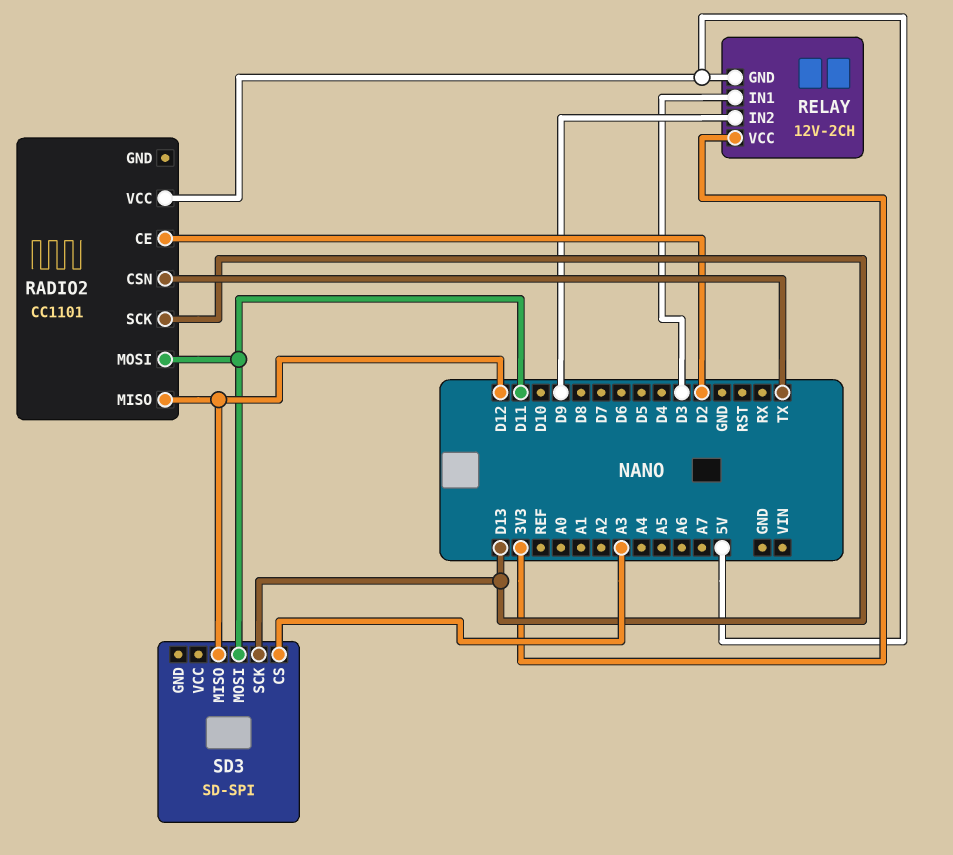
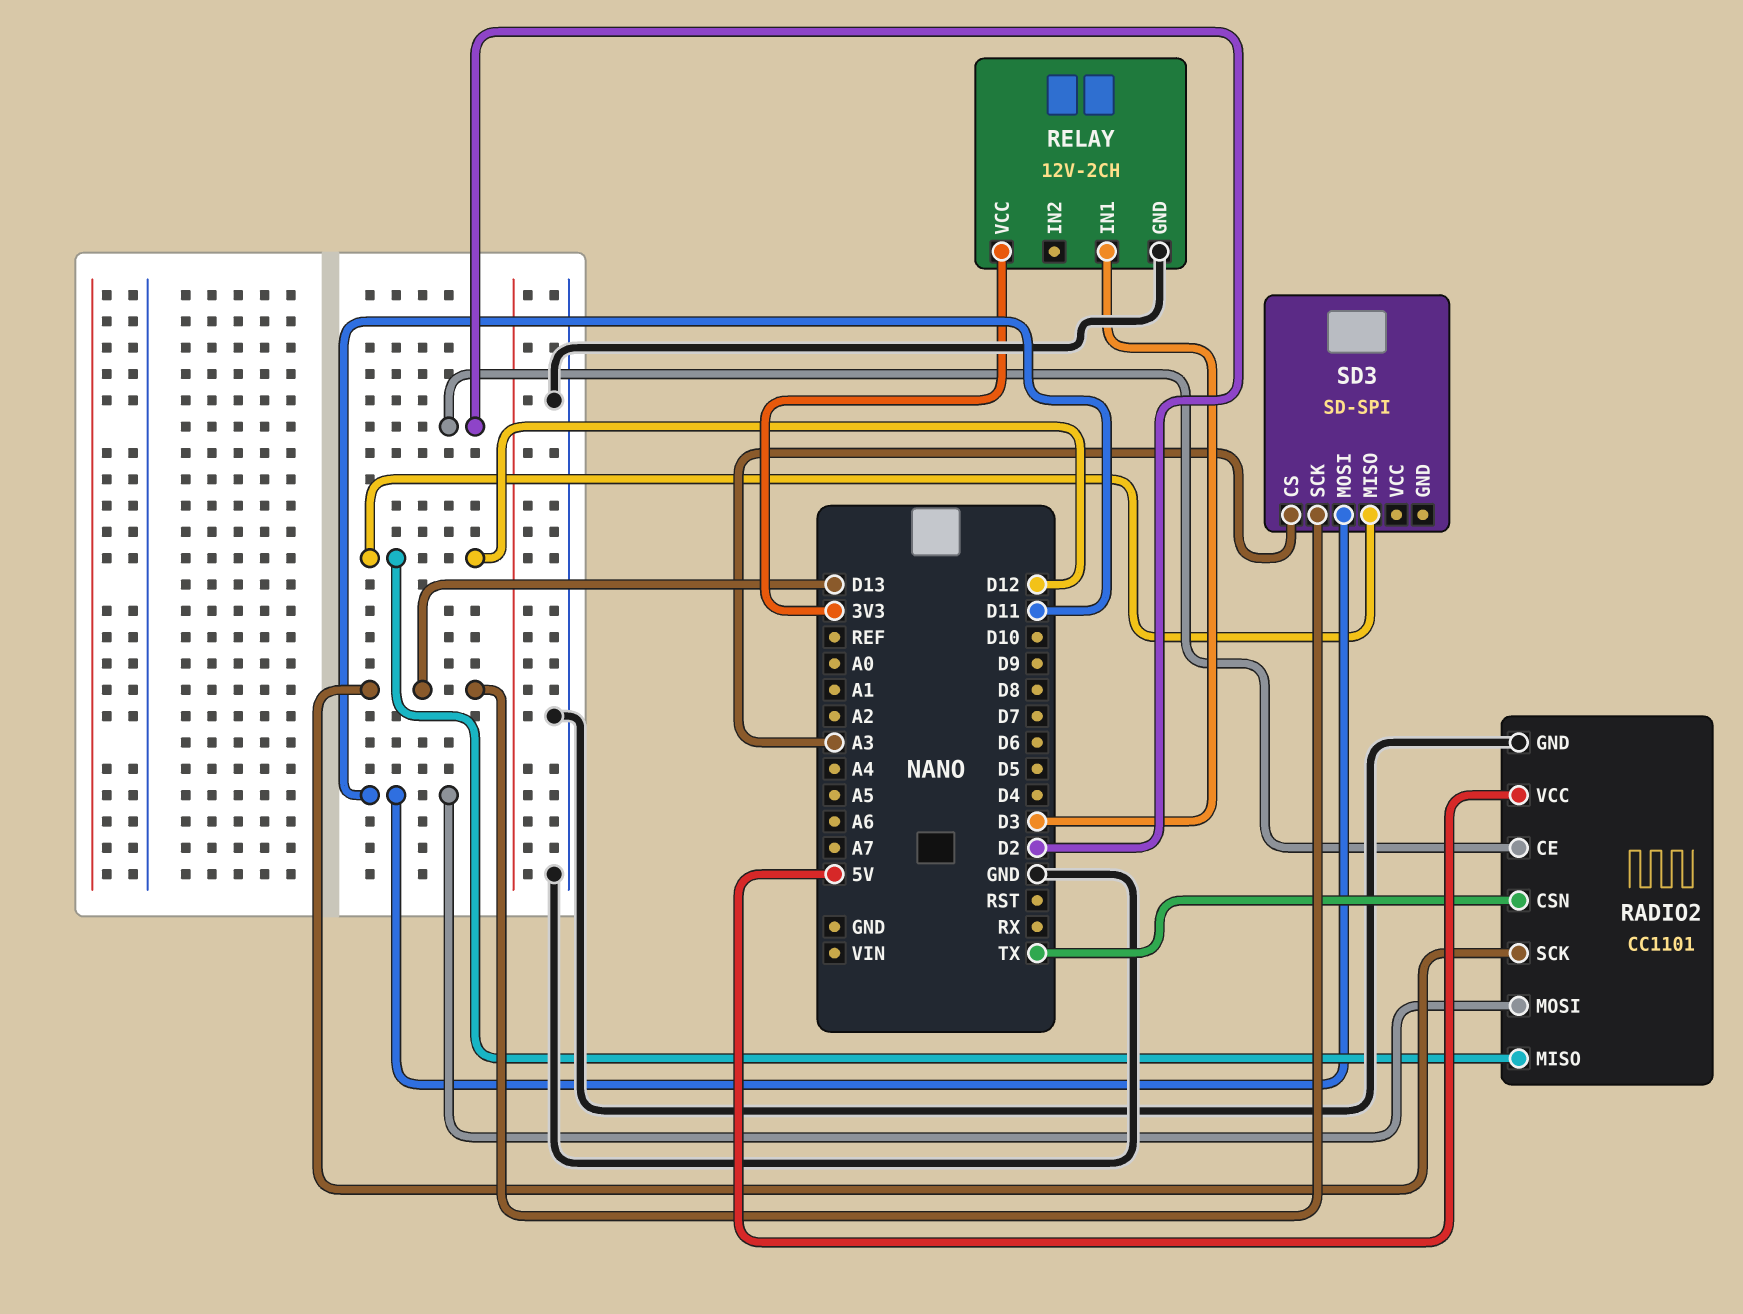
RADIO2 pin GND: none -> GND
RELAY pin GND: 5V -> GND
RELAY pin IN2: D9 -> none

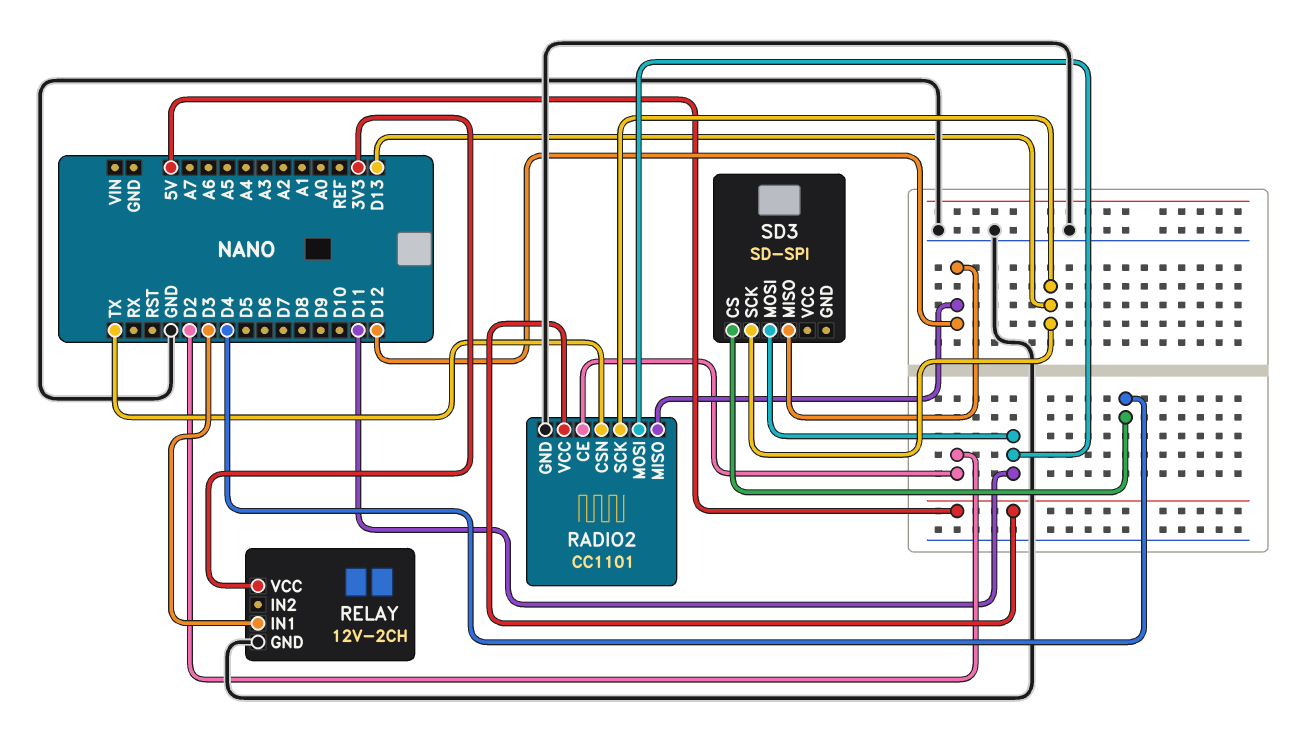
SD3 pin CS: A3 -> D4

